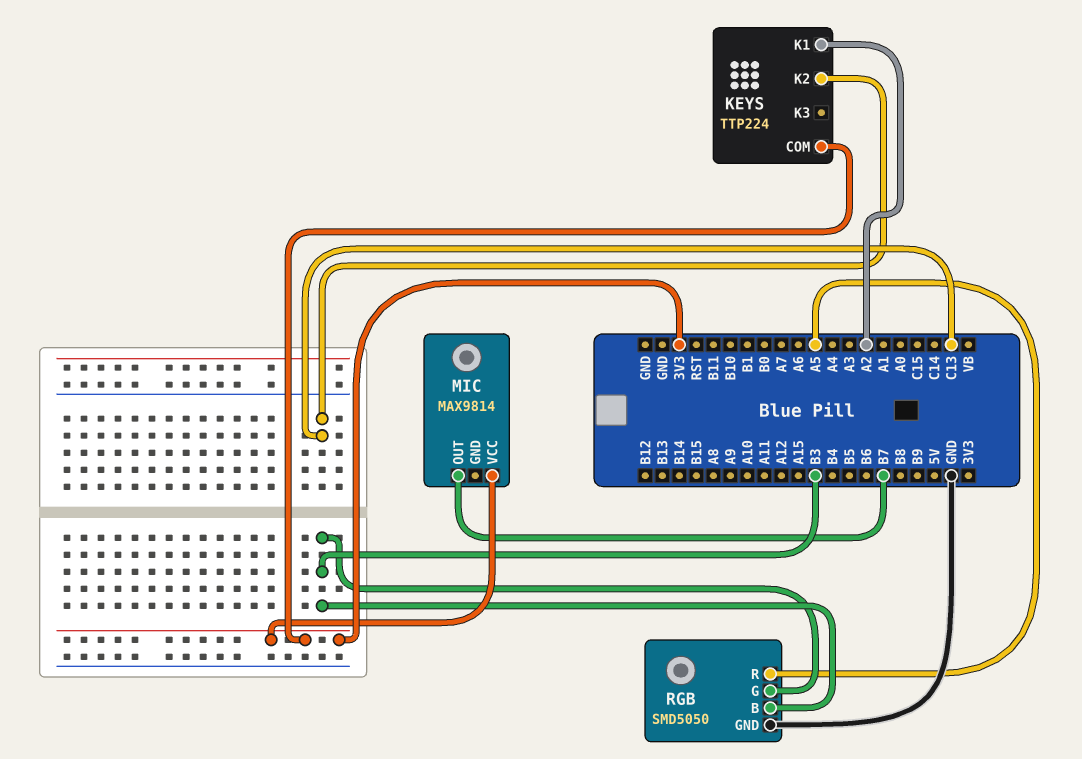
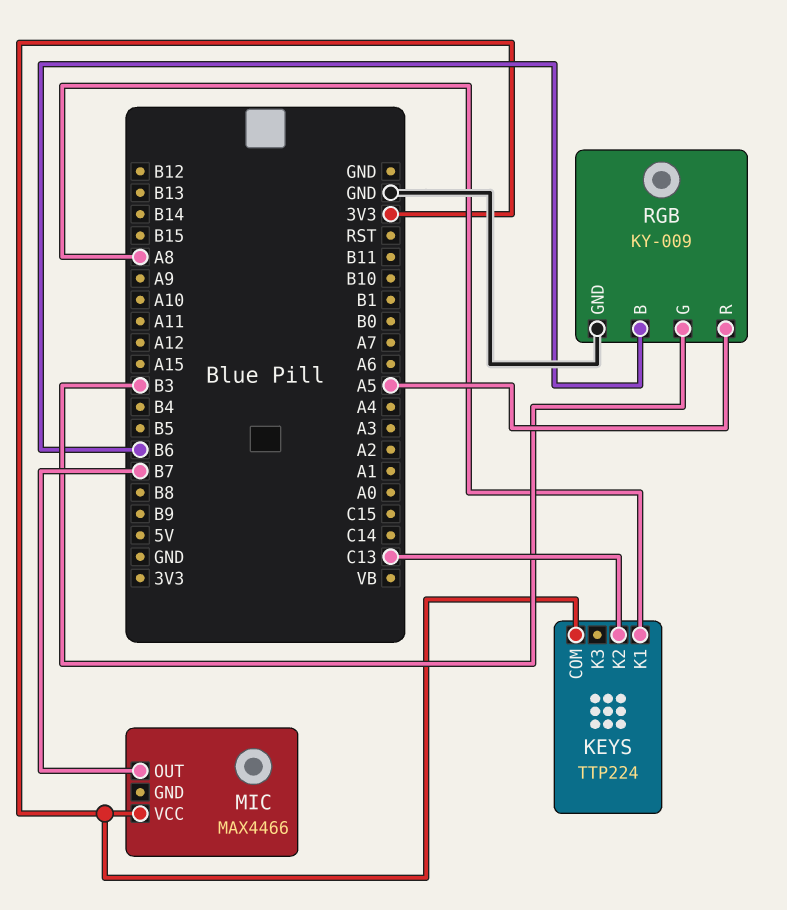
KEYS pin K1: A2 -> A8
MIC: MAX9814 -> MAX4466
RGB: SMD5050 -> KY-009
RGB pin B: B3 -> B6

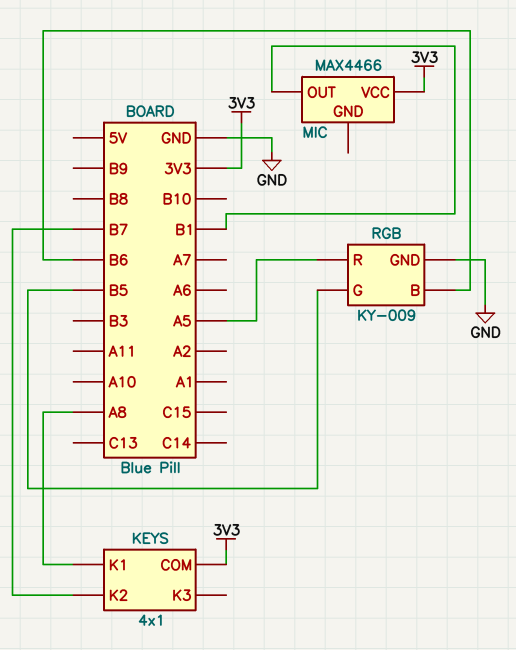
KEYS: TTP224 -> 4x1
KEYS pin K2: C13 -> B7
MIC pin OUT: B7 -> B1
RGB pin G: B3 -> B5

